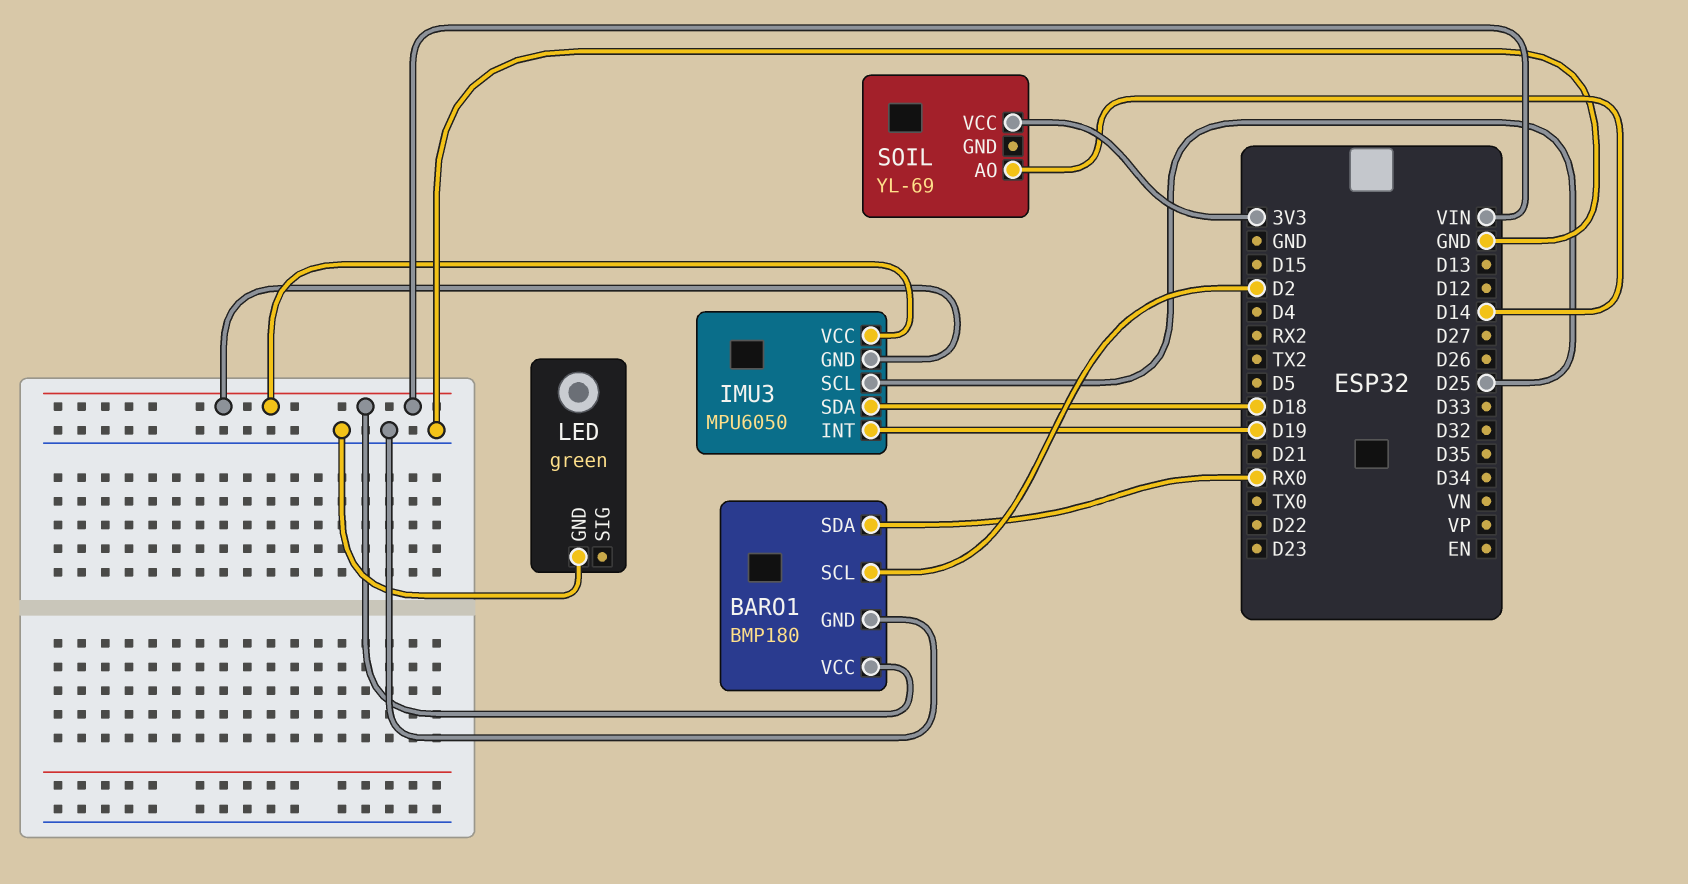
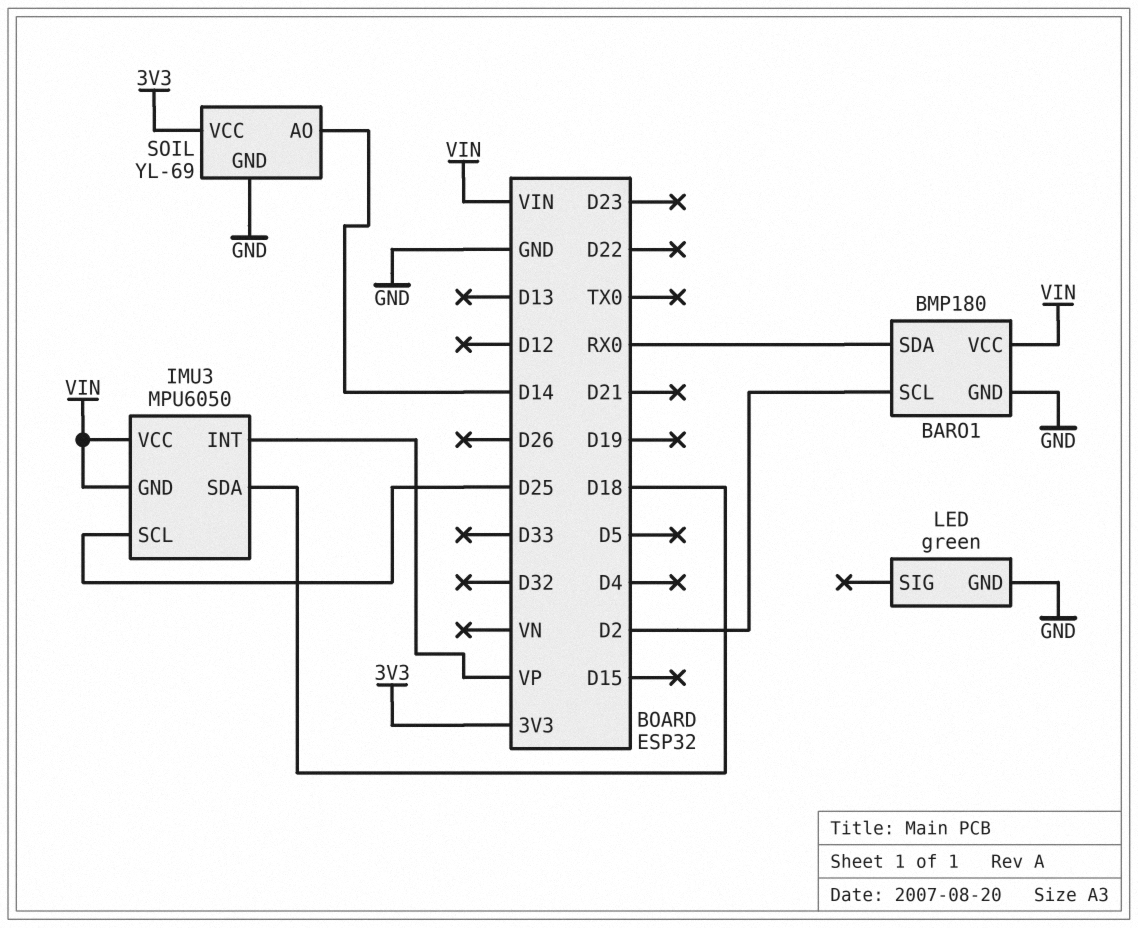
IMU3 pin INT: D19 -> VP
SOIL pin GND: none -> GND

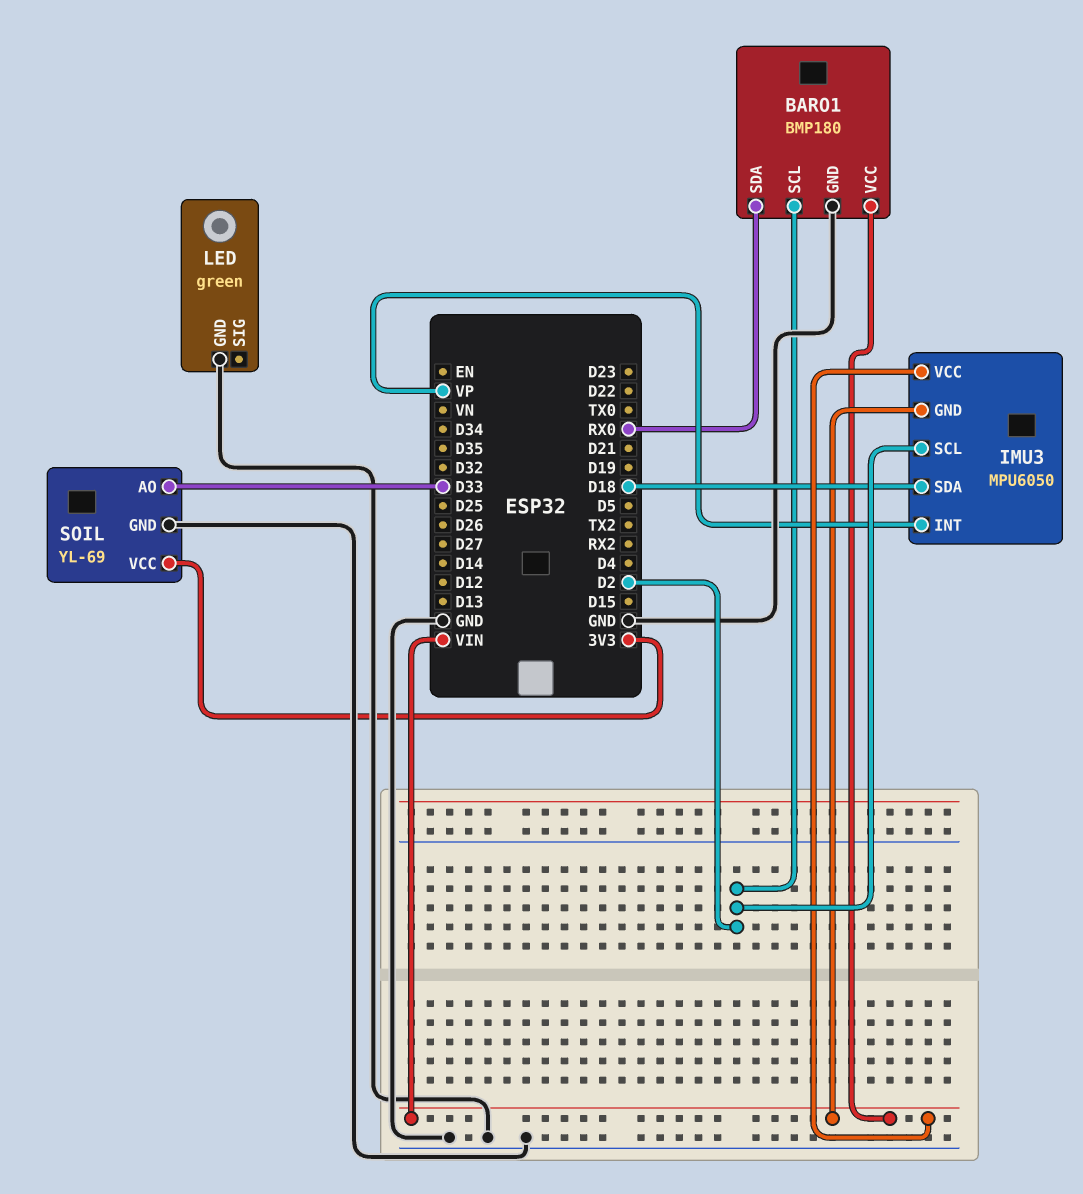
IMU3 pin SCL: D25 -> D2
SOIL pin AO: D14 -> D33

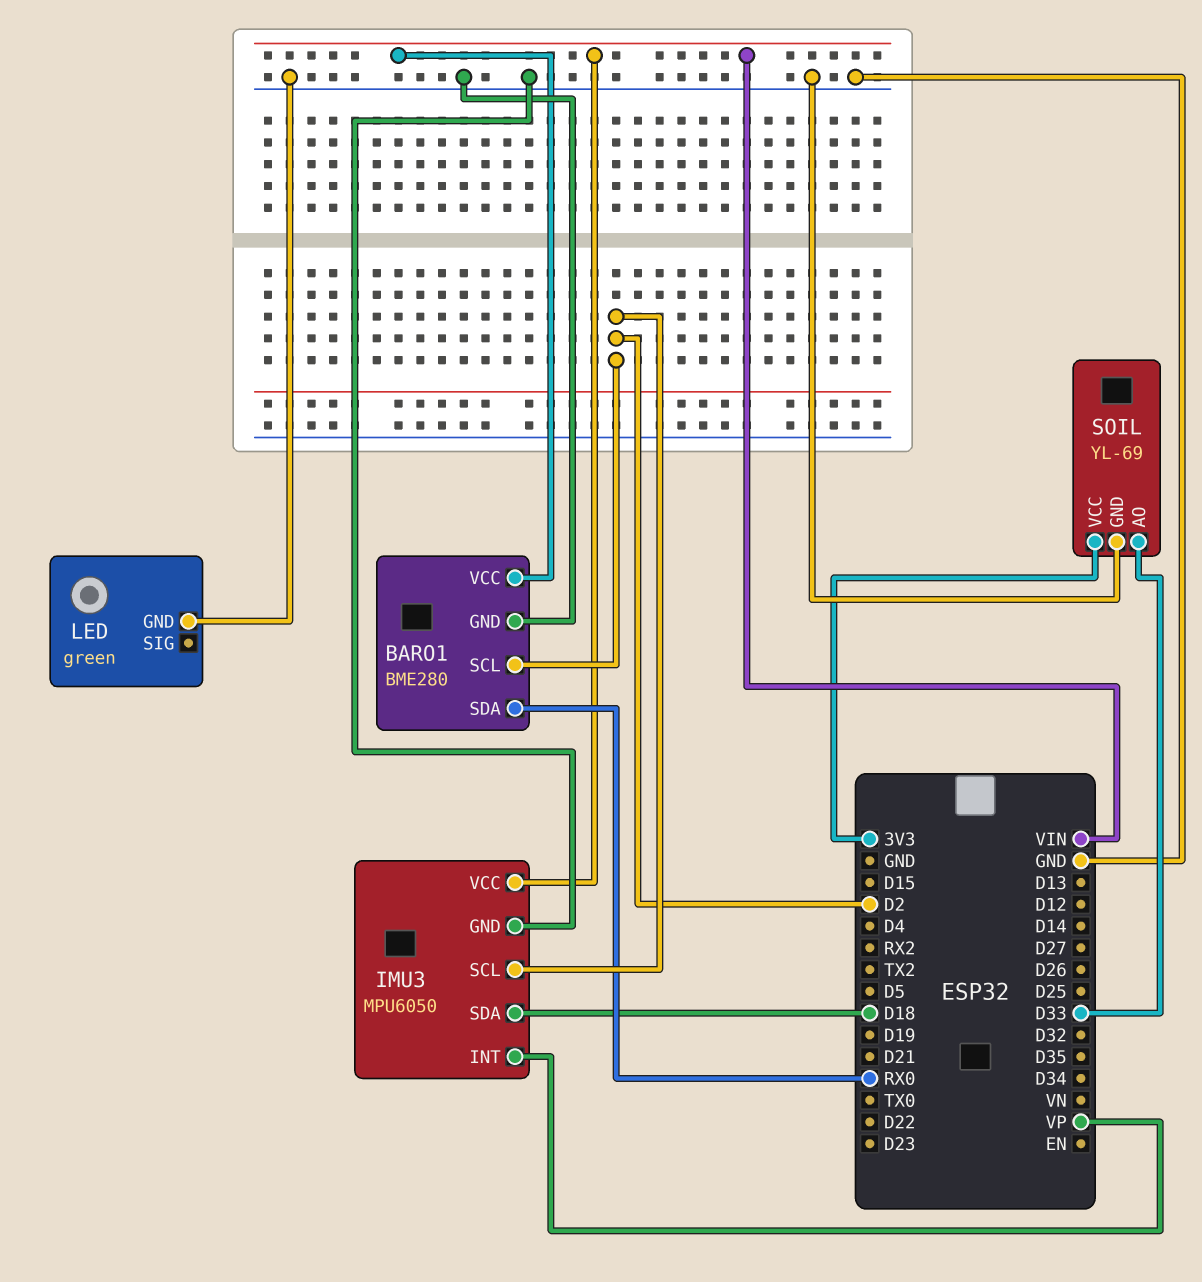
BARO1: BMP180 -> BME280
IMU3 pin GND: VIN -> GND

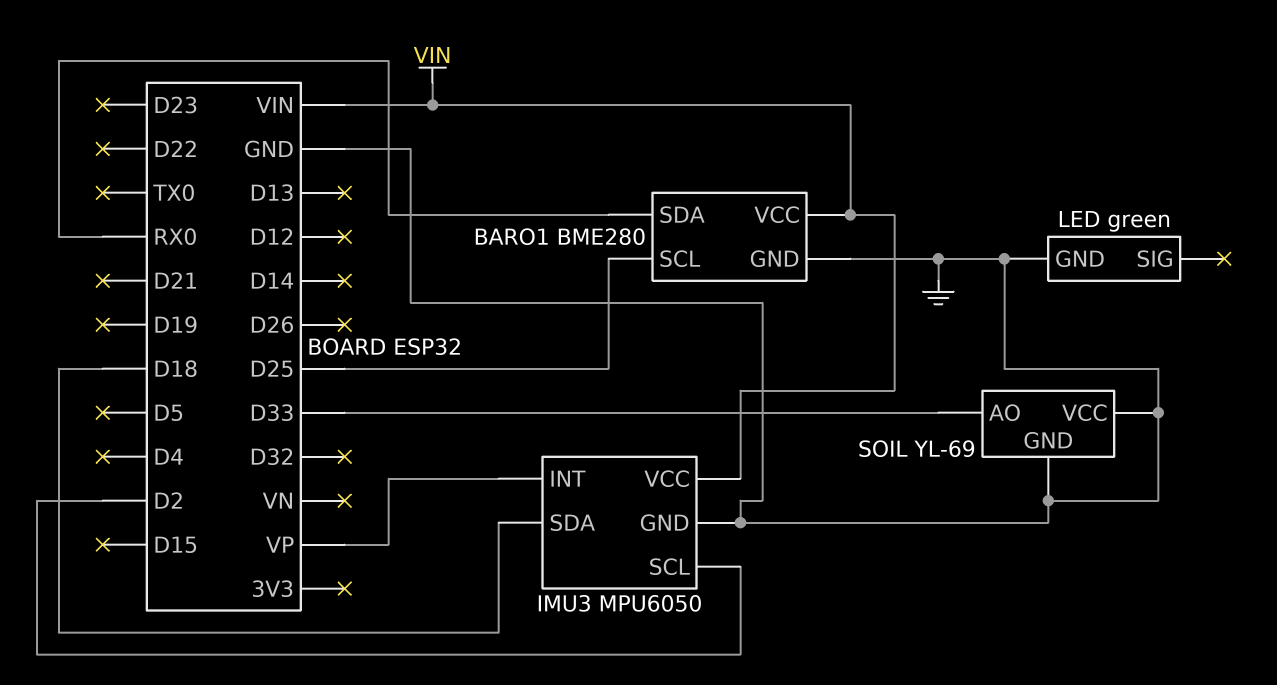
BARO1 pin SCL: D2 -> D25
SOIL pin VCC: 3V3 -> GND

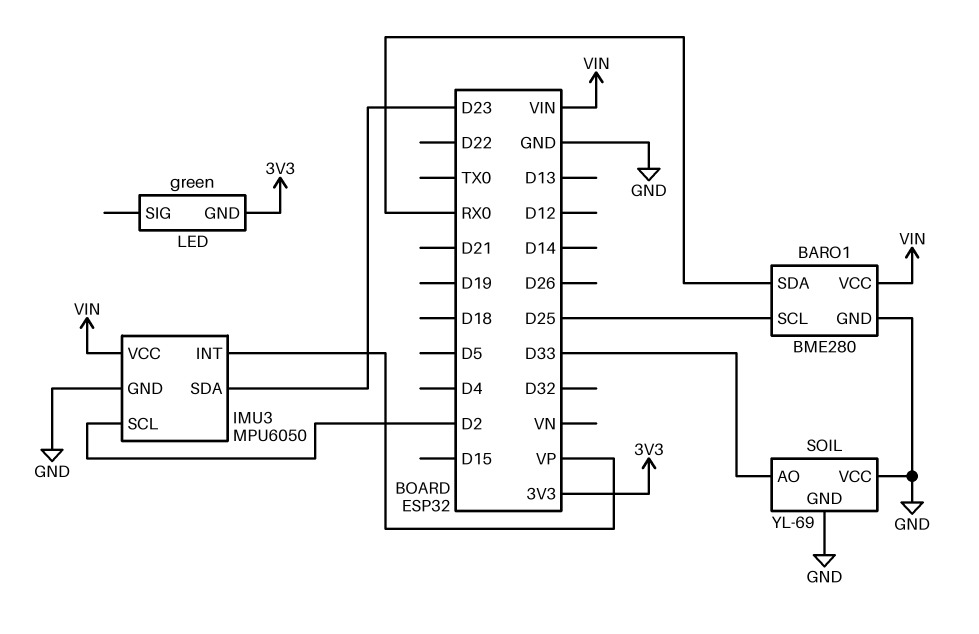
IMU3 pin SDA: D18 -> D23
LED pin GND: GND -> 3V3

